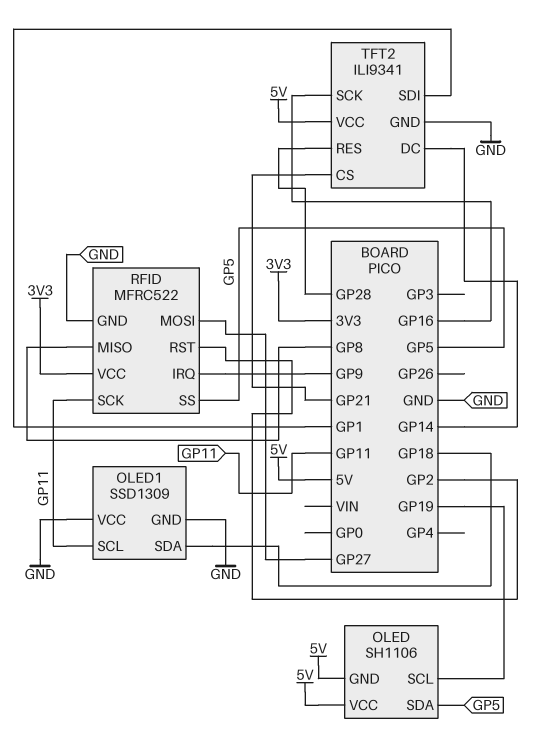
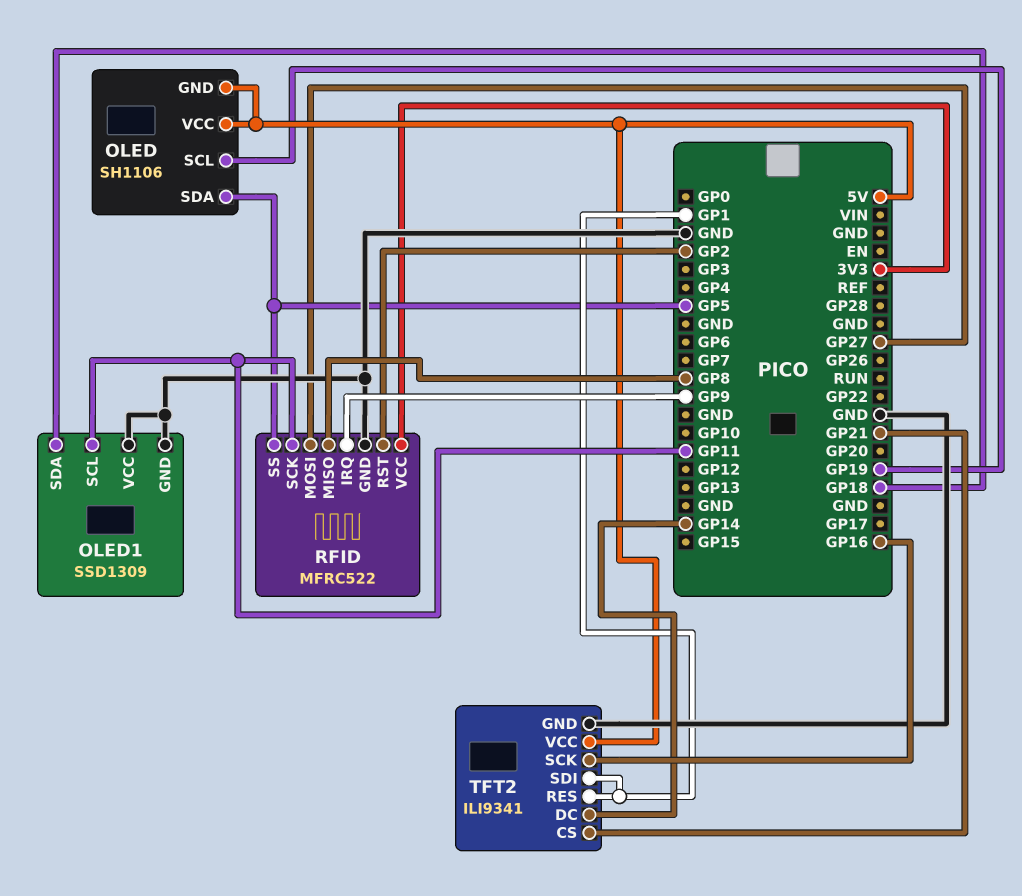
TFT2 pin RES: GP28 -> GP1

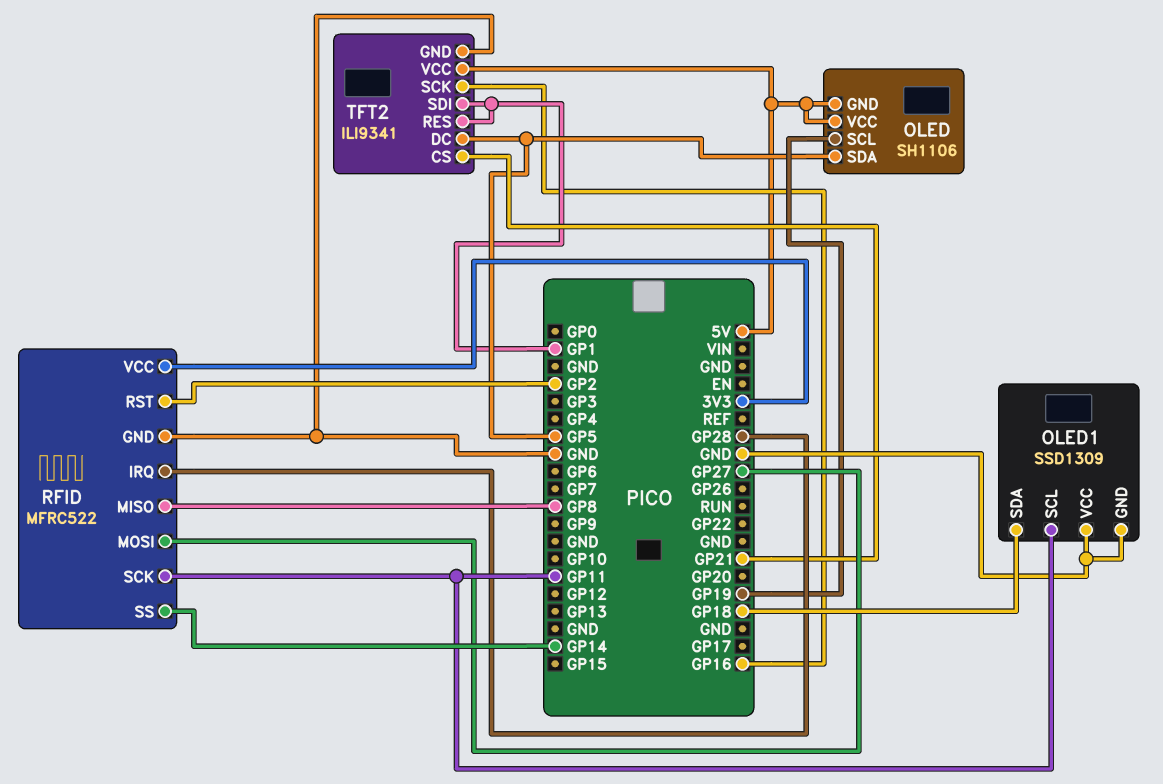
RFID pin IRQ: GP9 -> GP28
RFID pin SS: GP5 -> GP14
TFT2 pin DC: GP14 -> GP5

